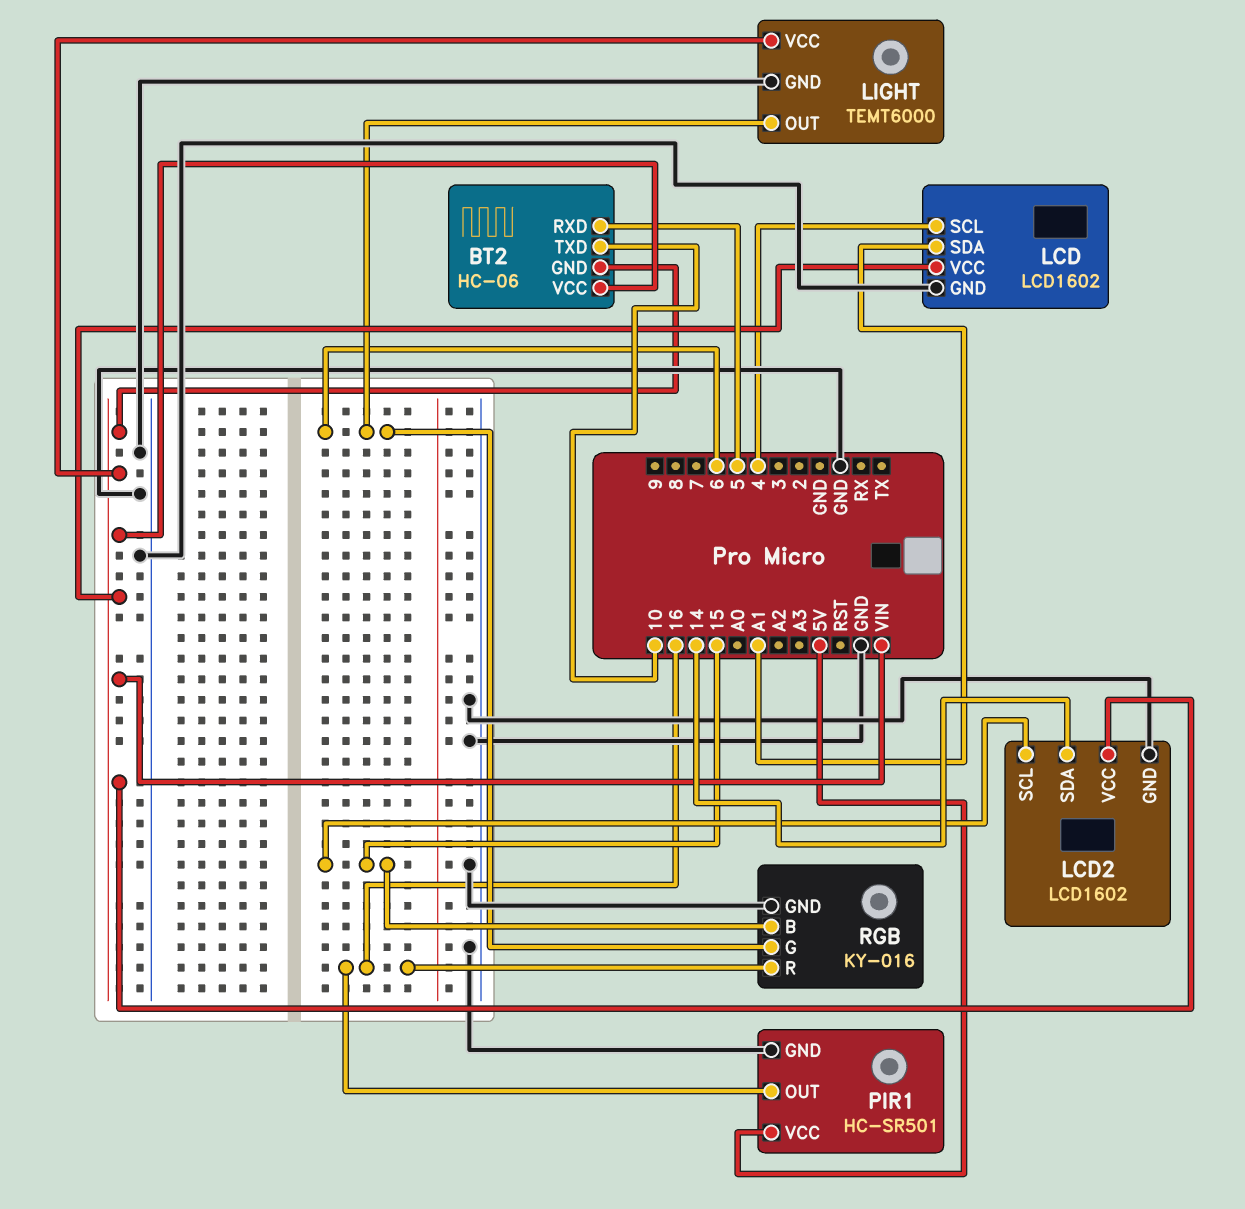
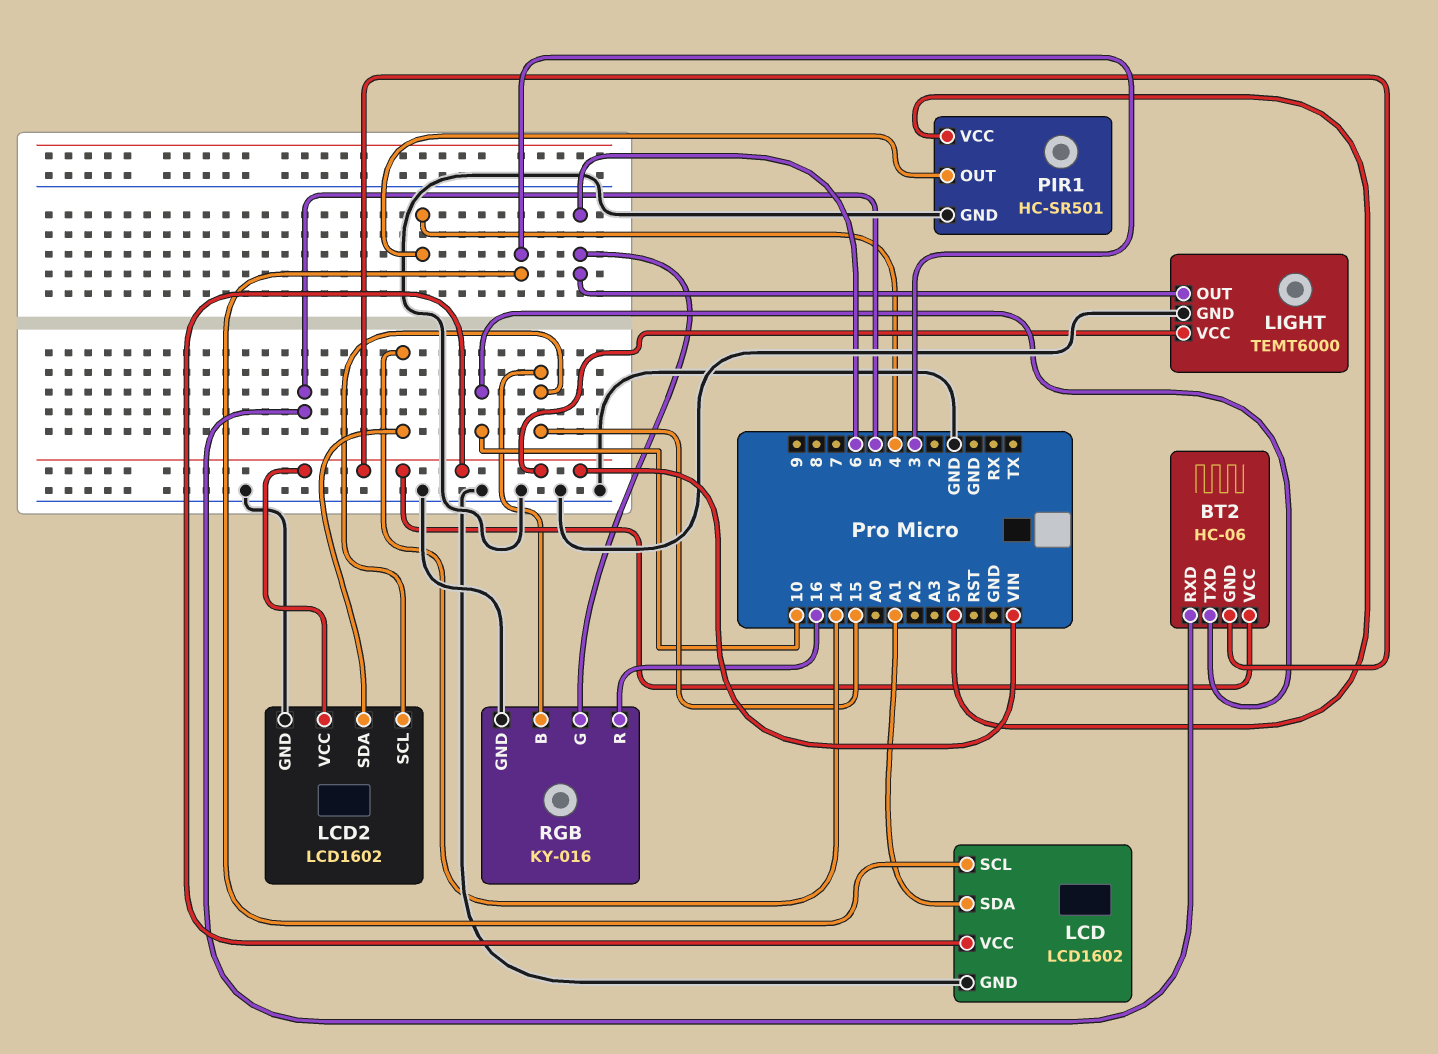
LCD pin SCL: 4 -> 3
PIR1 pin OUT: 16 -> 4

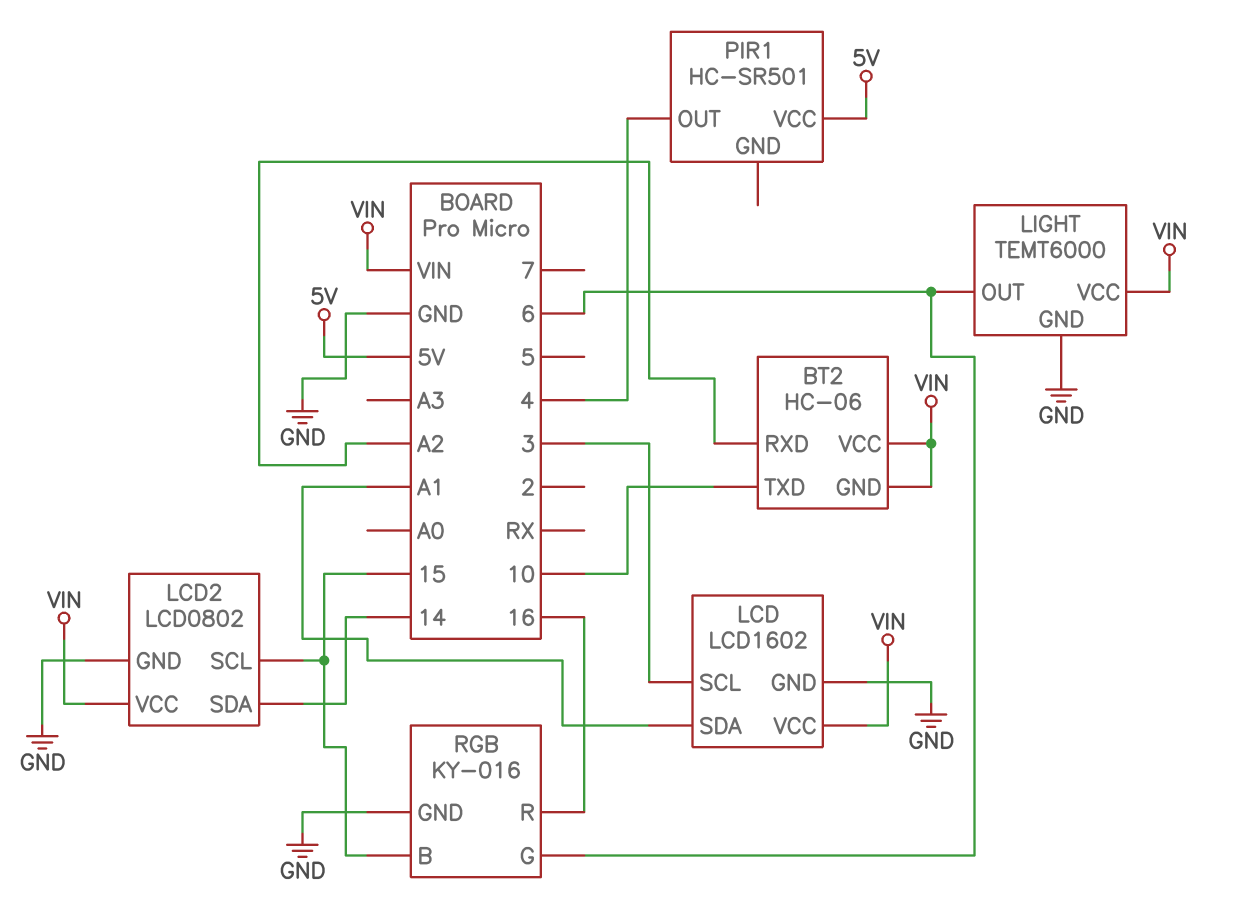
BT2 pin RXD: 5 -> A2
LCD2: LCD1602 -> LCD0802
PIR1 pin GND: GND -> none

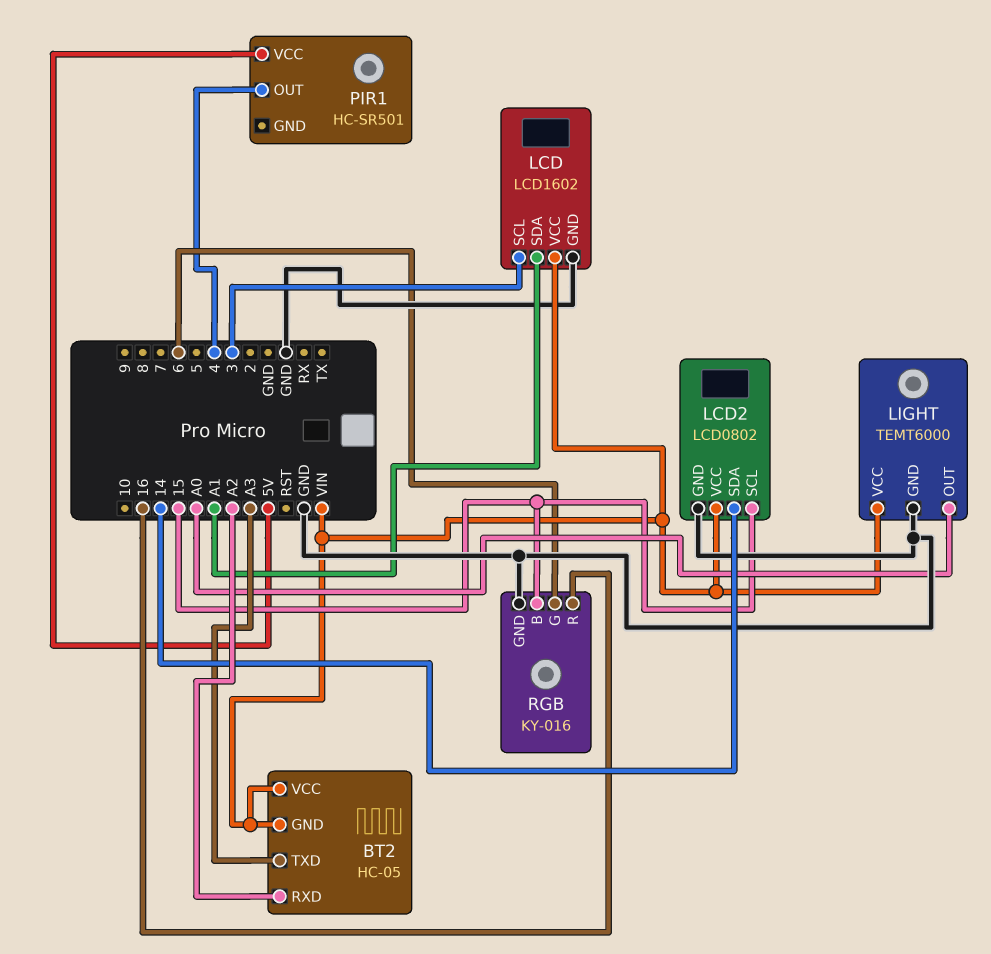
BT2: HC-06 -> HC-05
BT2 pin TXD: 10 -> A3
LIGHT pin OUT: 6 -> A0

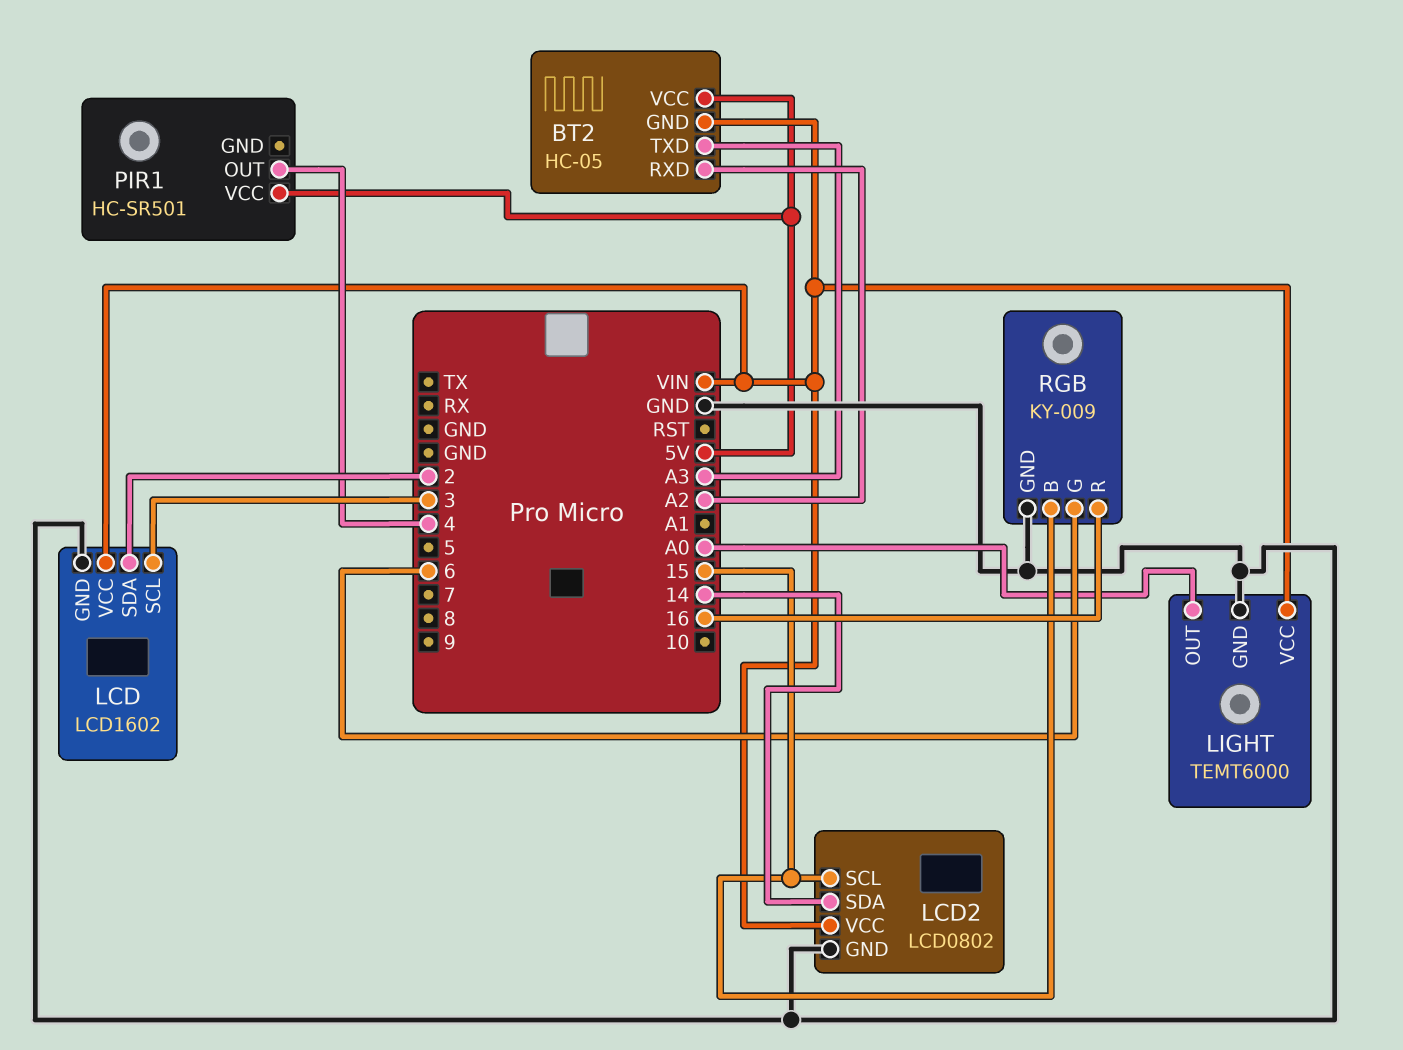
BT2 pin VCC: VIN -> 5V
LCD pin SDA: A1 -> 2
RGB: KY-016 -> KY-009

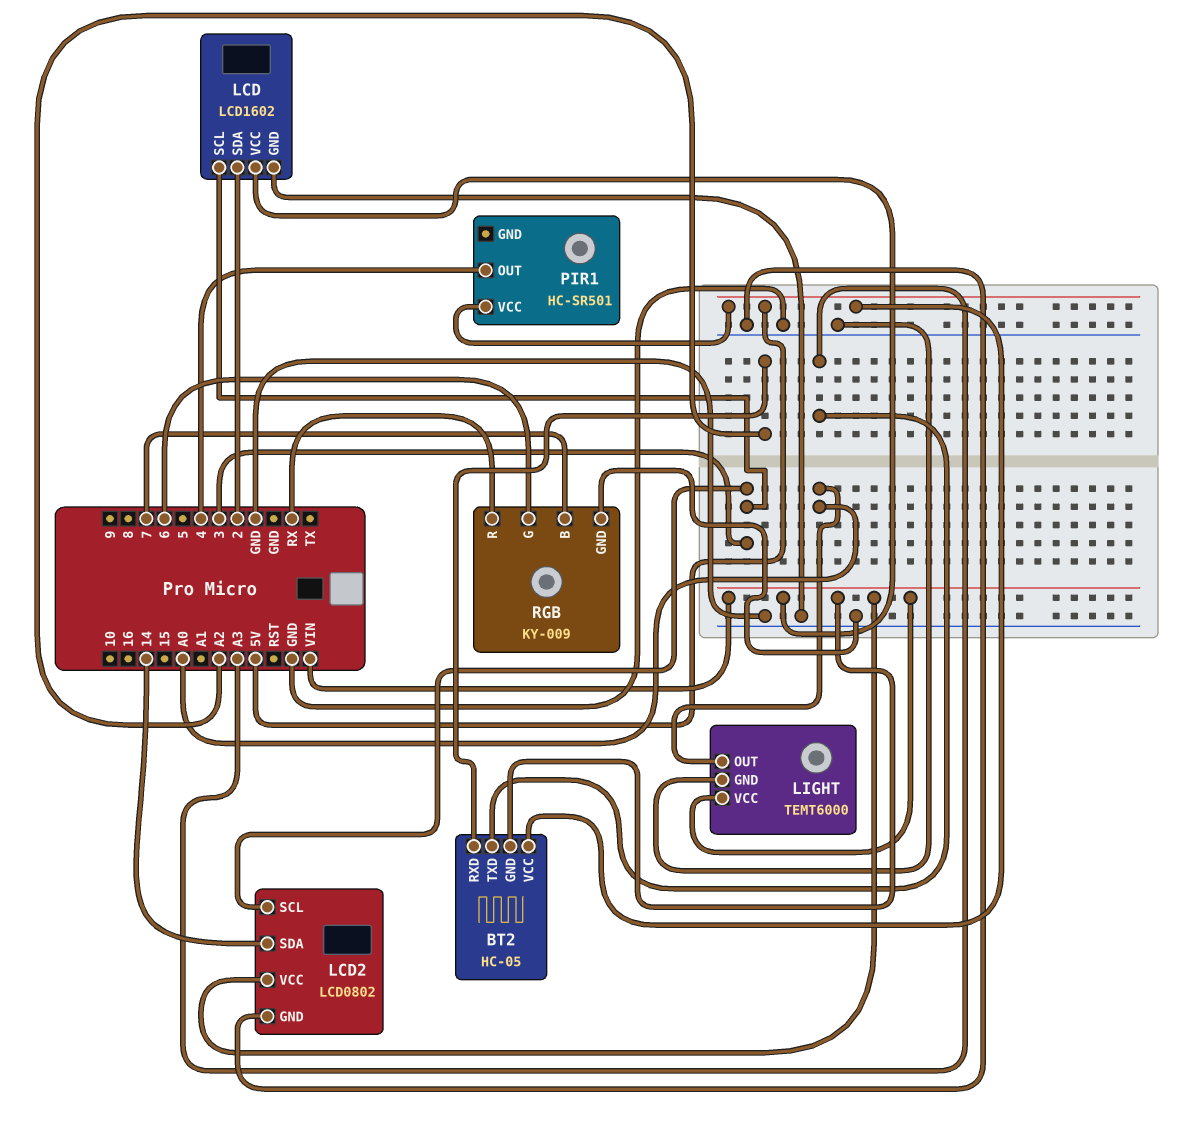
LCD2 pin SCL: 15 -> 3
RGB pin B: 15 -> 7
RGB pin R: 16 -> RX

